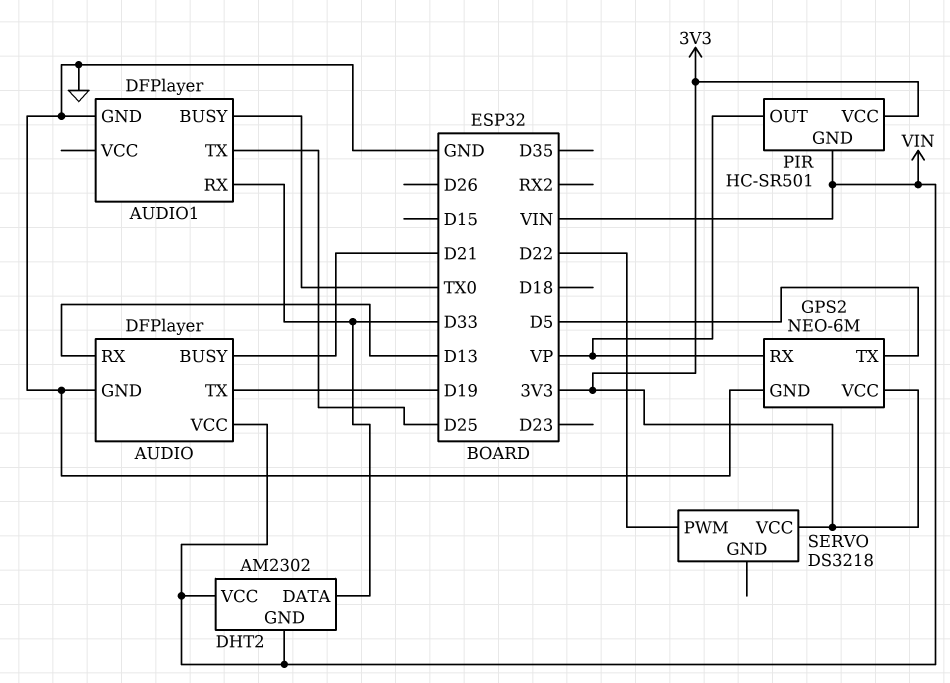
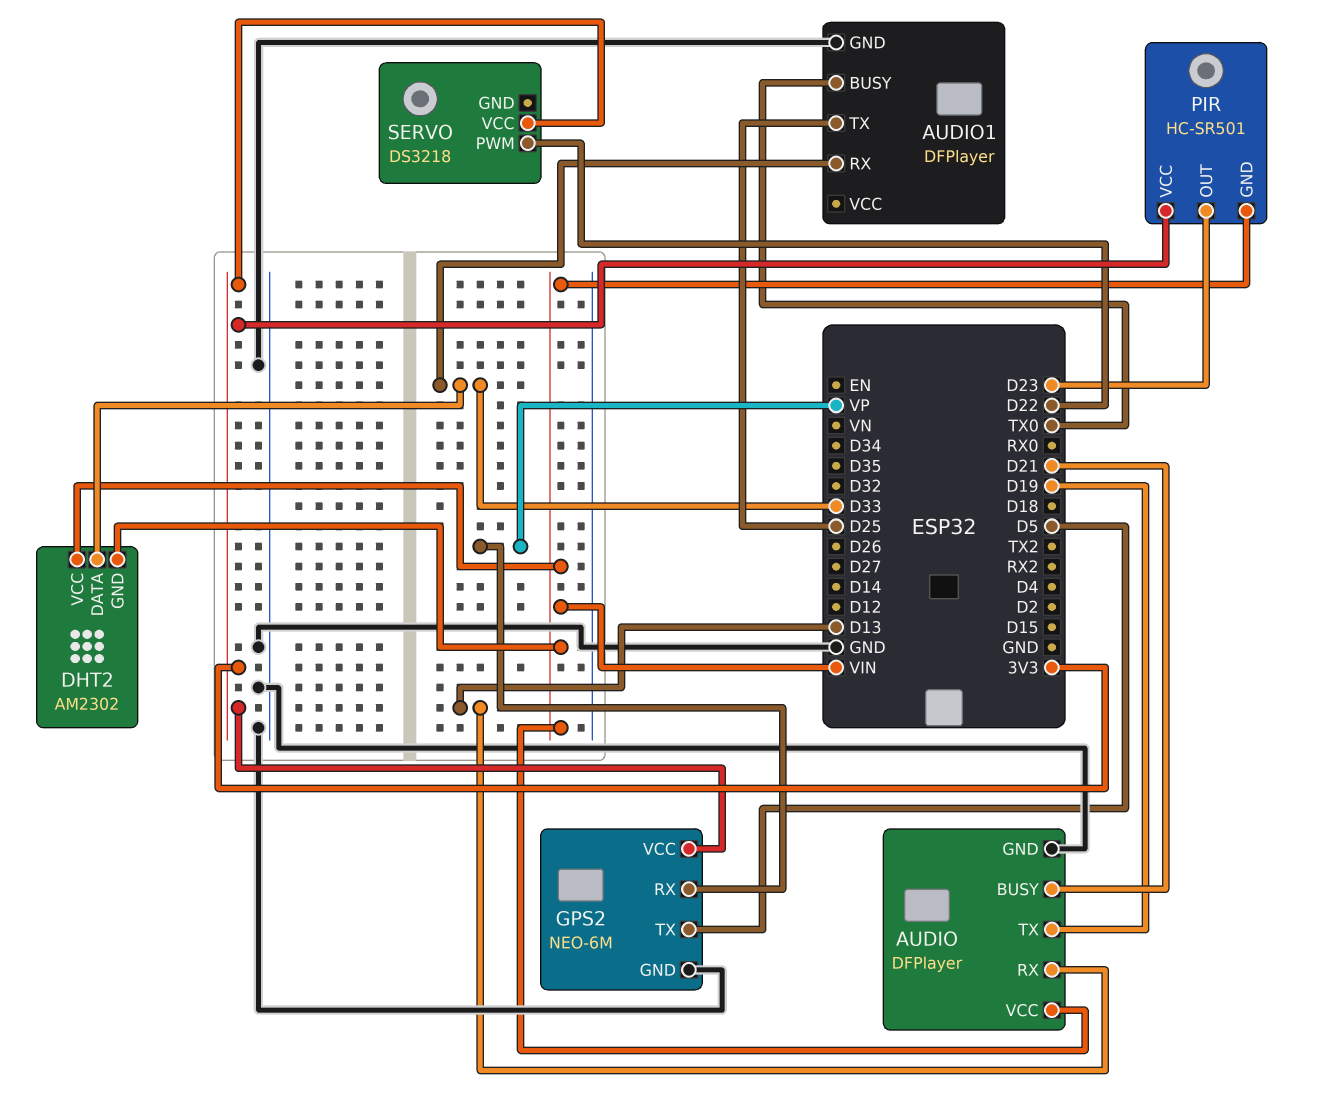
PIR pin OUT: VP -> D23

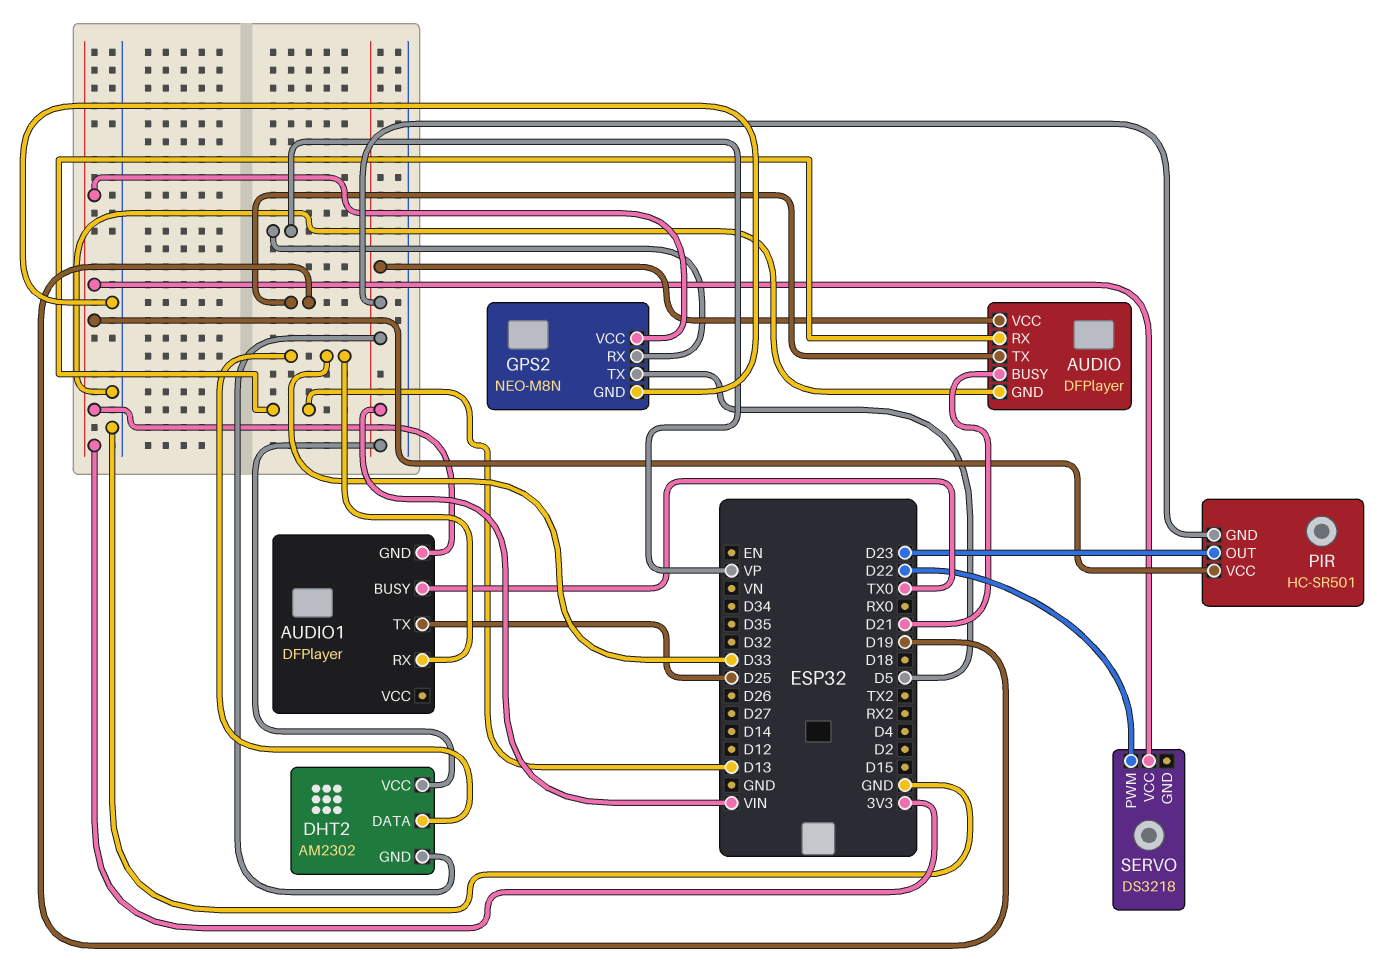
AUDIO1 pin GND: GND -> 3V3
GPS2: NEO-6M -> NEO-M8N

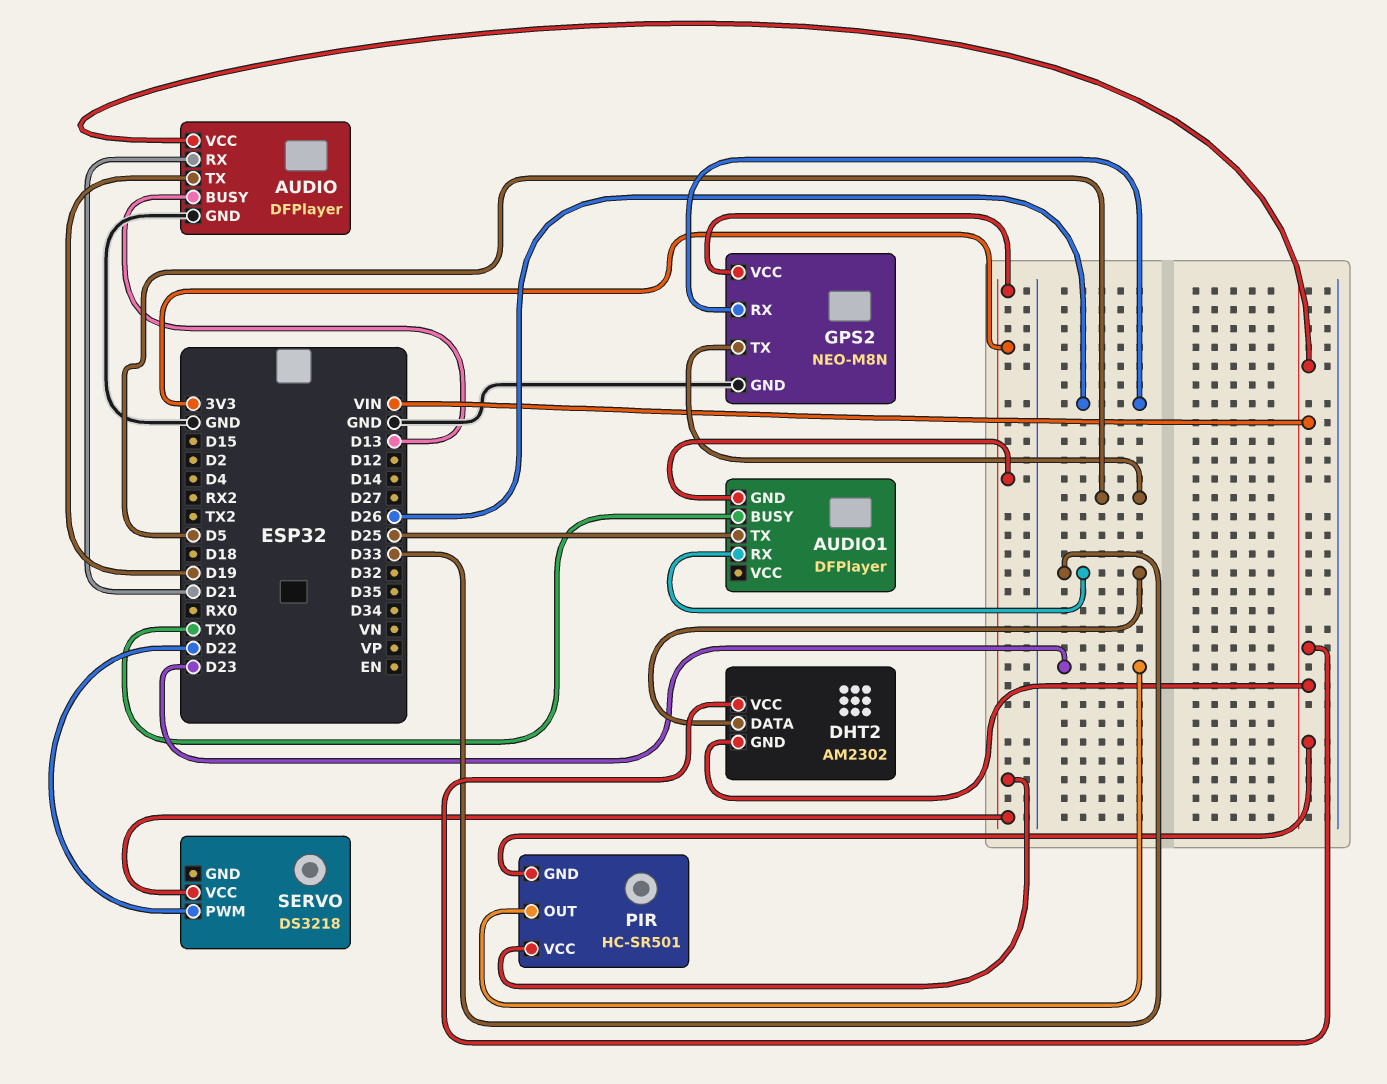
AUDIO pin BUSY: D21 -> D13
AUDIO pin RX: D13 -> D21
GPS2 pin RX: VP -> D26

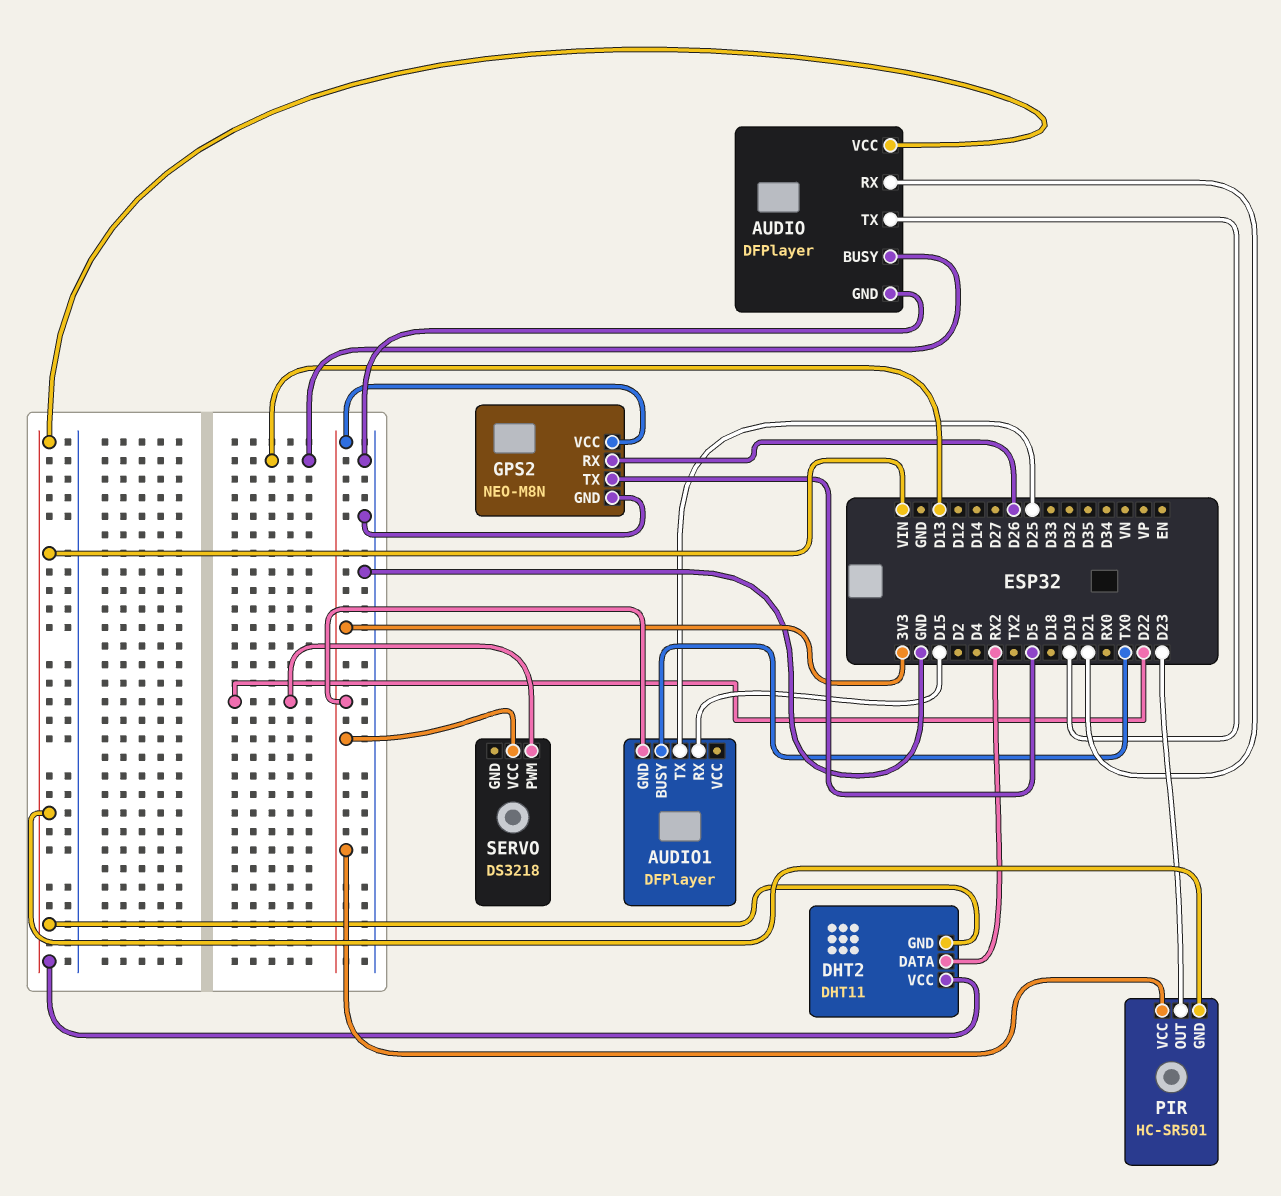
AUDIO1 pin RX: D33 -> D15
DHT2: AM2302 -> DHT11
DHT2 pin DATA: D33 -> RX2

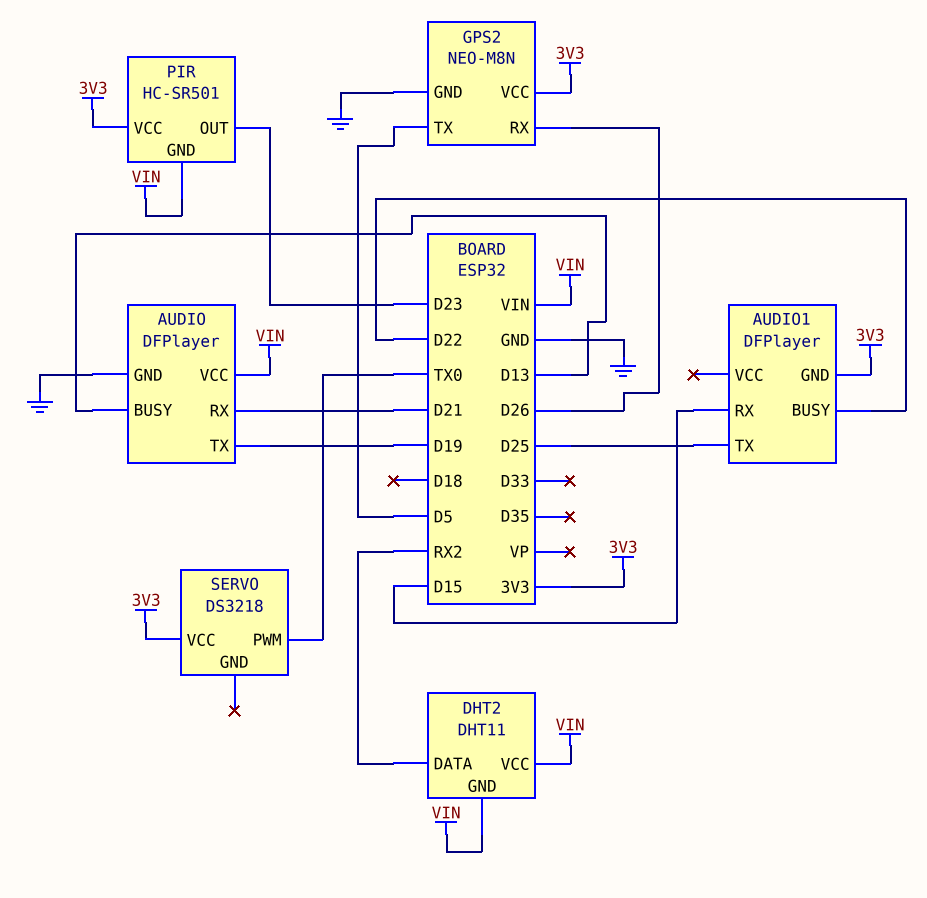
AUDIO1 pin BUSY: TX0 -> D22
SERVO pin PWM: D22 -> TX0

